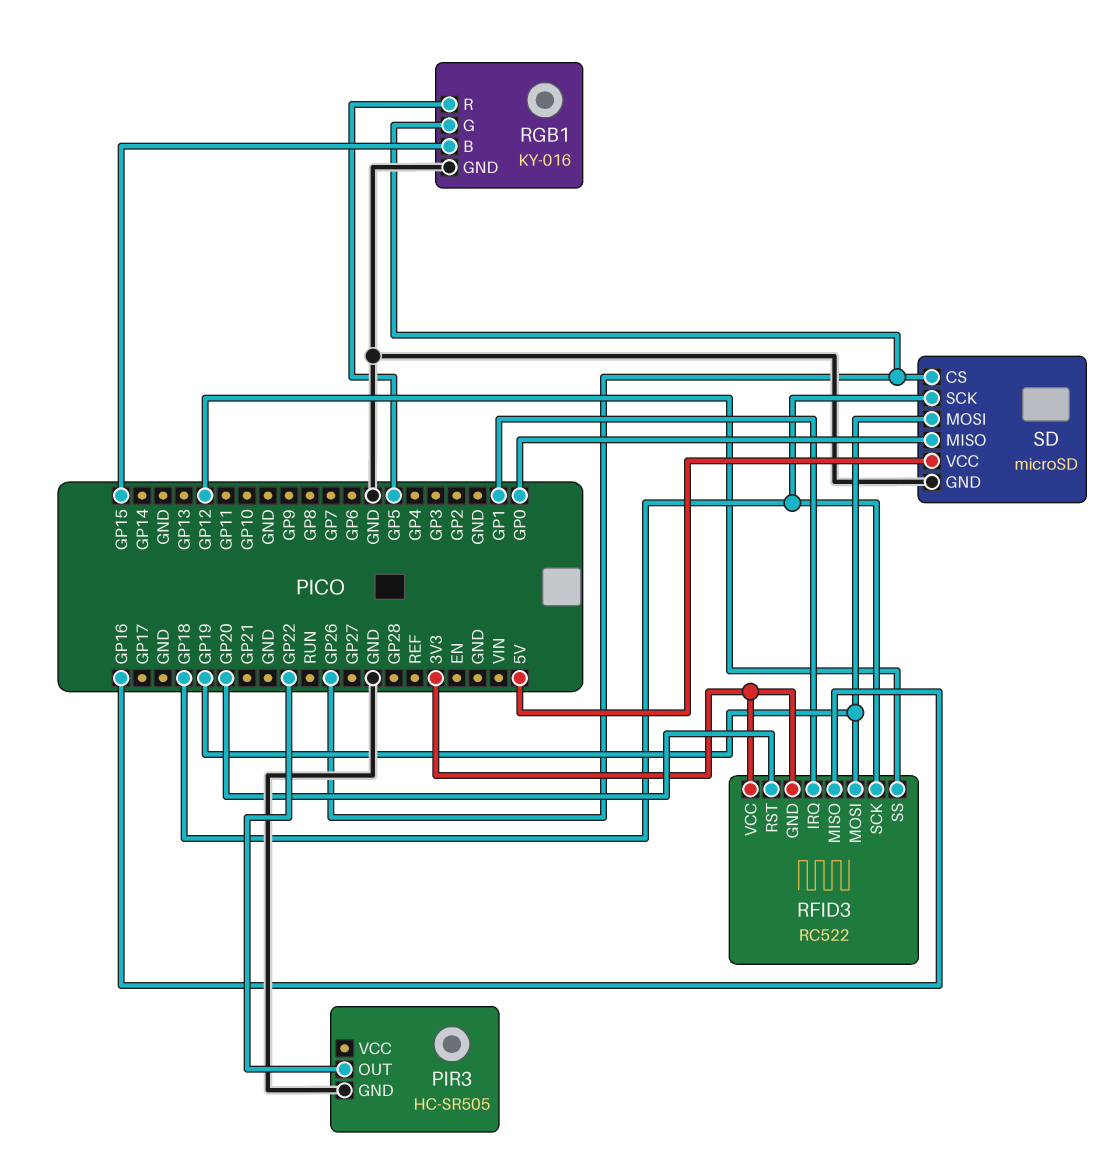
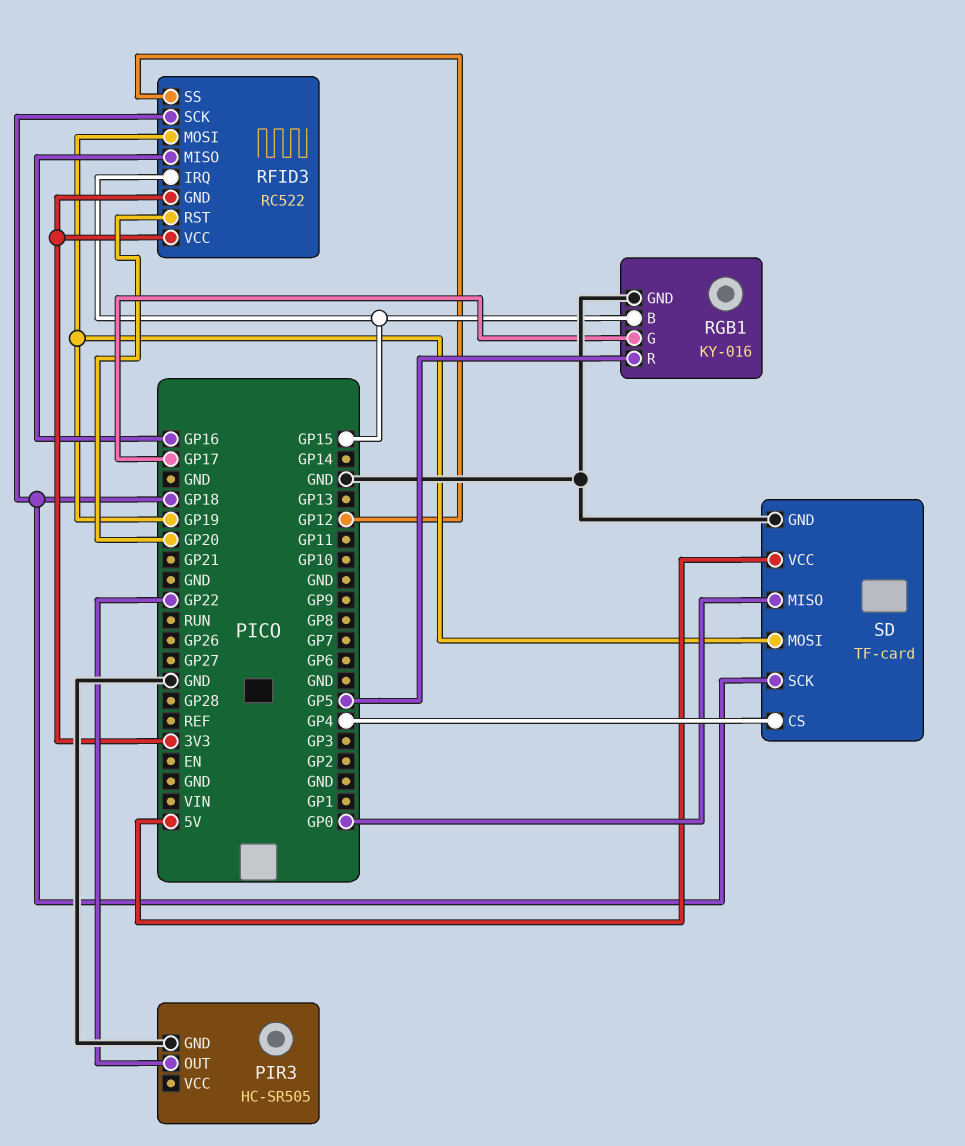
RFID3 pin IRQ: GP1 -> GP15
RGB1 pin G: GP26 -> GP17
SD: microSD -> TF-card
SD pin CS: GP26 -> GP4

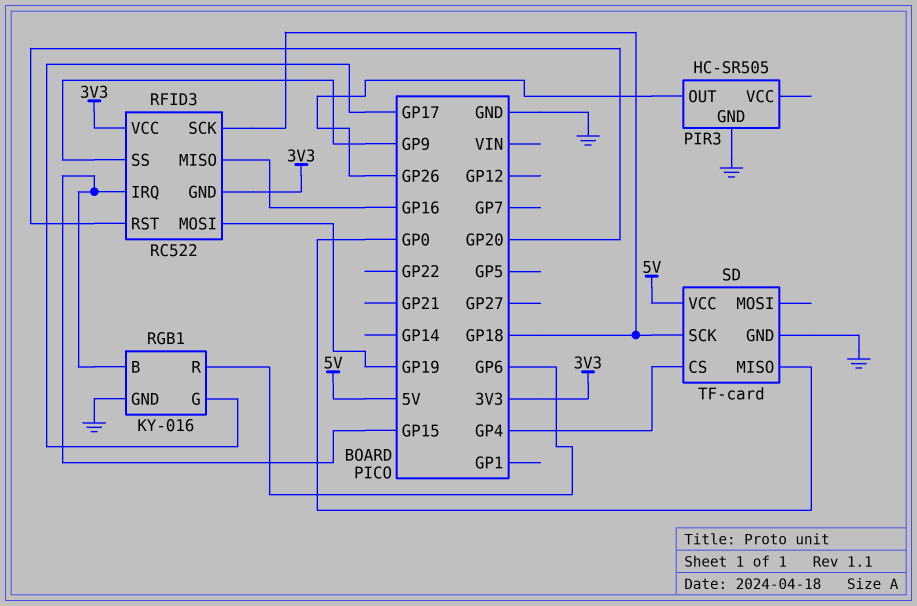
PIR3 pin OUT: GP22 -> GP26
RFID3 pin SS: GP12 -> GP9
RGB1 pin R: GP5 -> GP6
SD pin MOSI: GP19 -> none

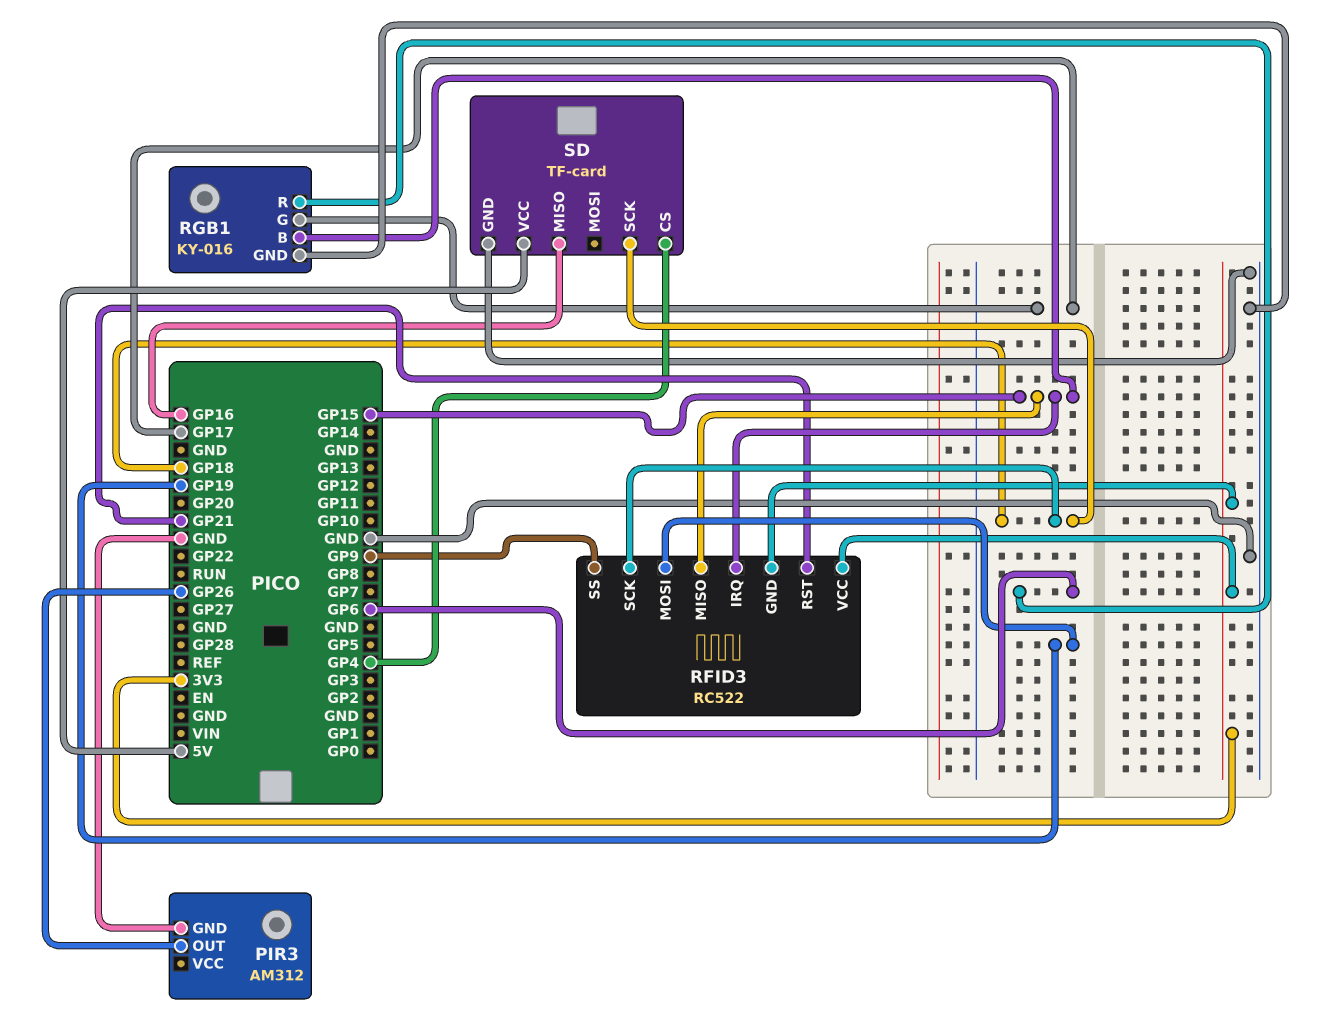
PIR3: HC-SR505 -> AM312
RFID3 pin MISO: GP16 -> GP15
RFID3 pin RST: GP20 -> GP21
SD pin MISO: GP0 -> GP16

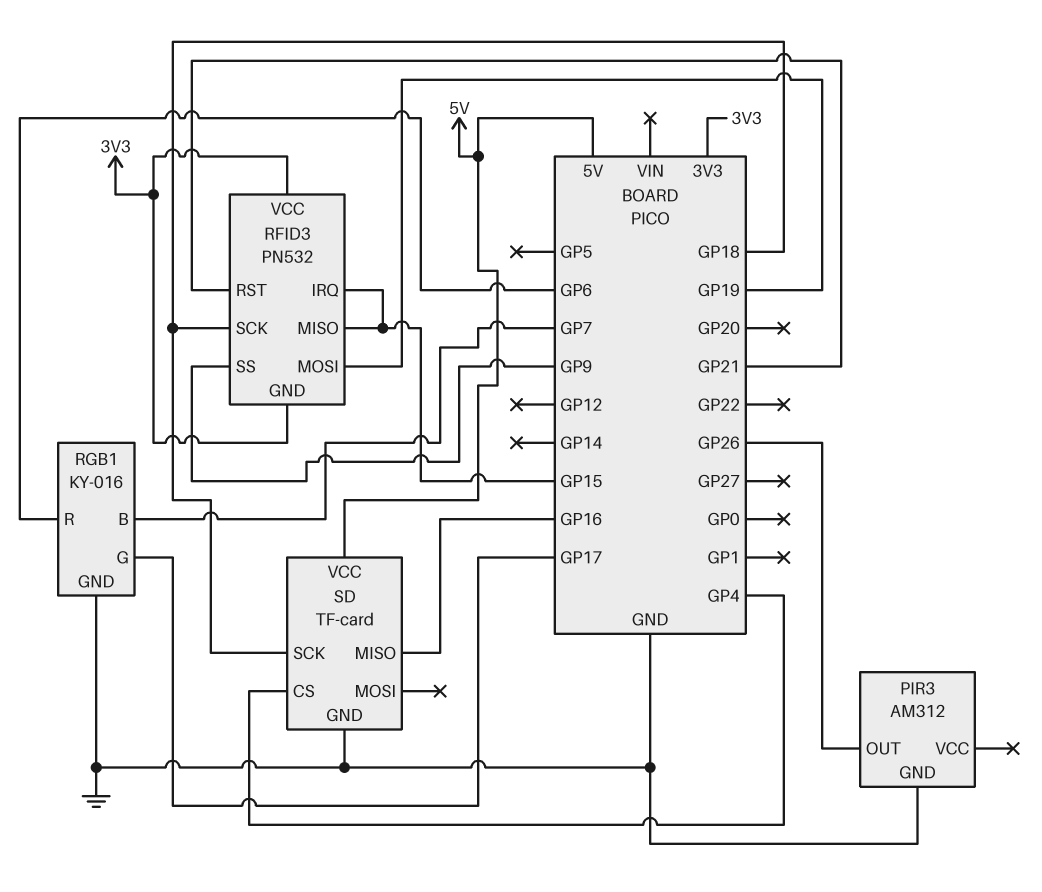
RFID3: RC522 -> PN532
RGB1 pin B: GP15 -> GP7

